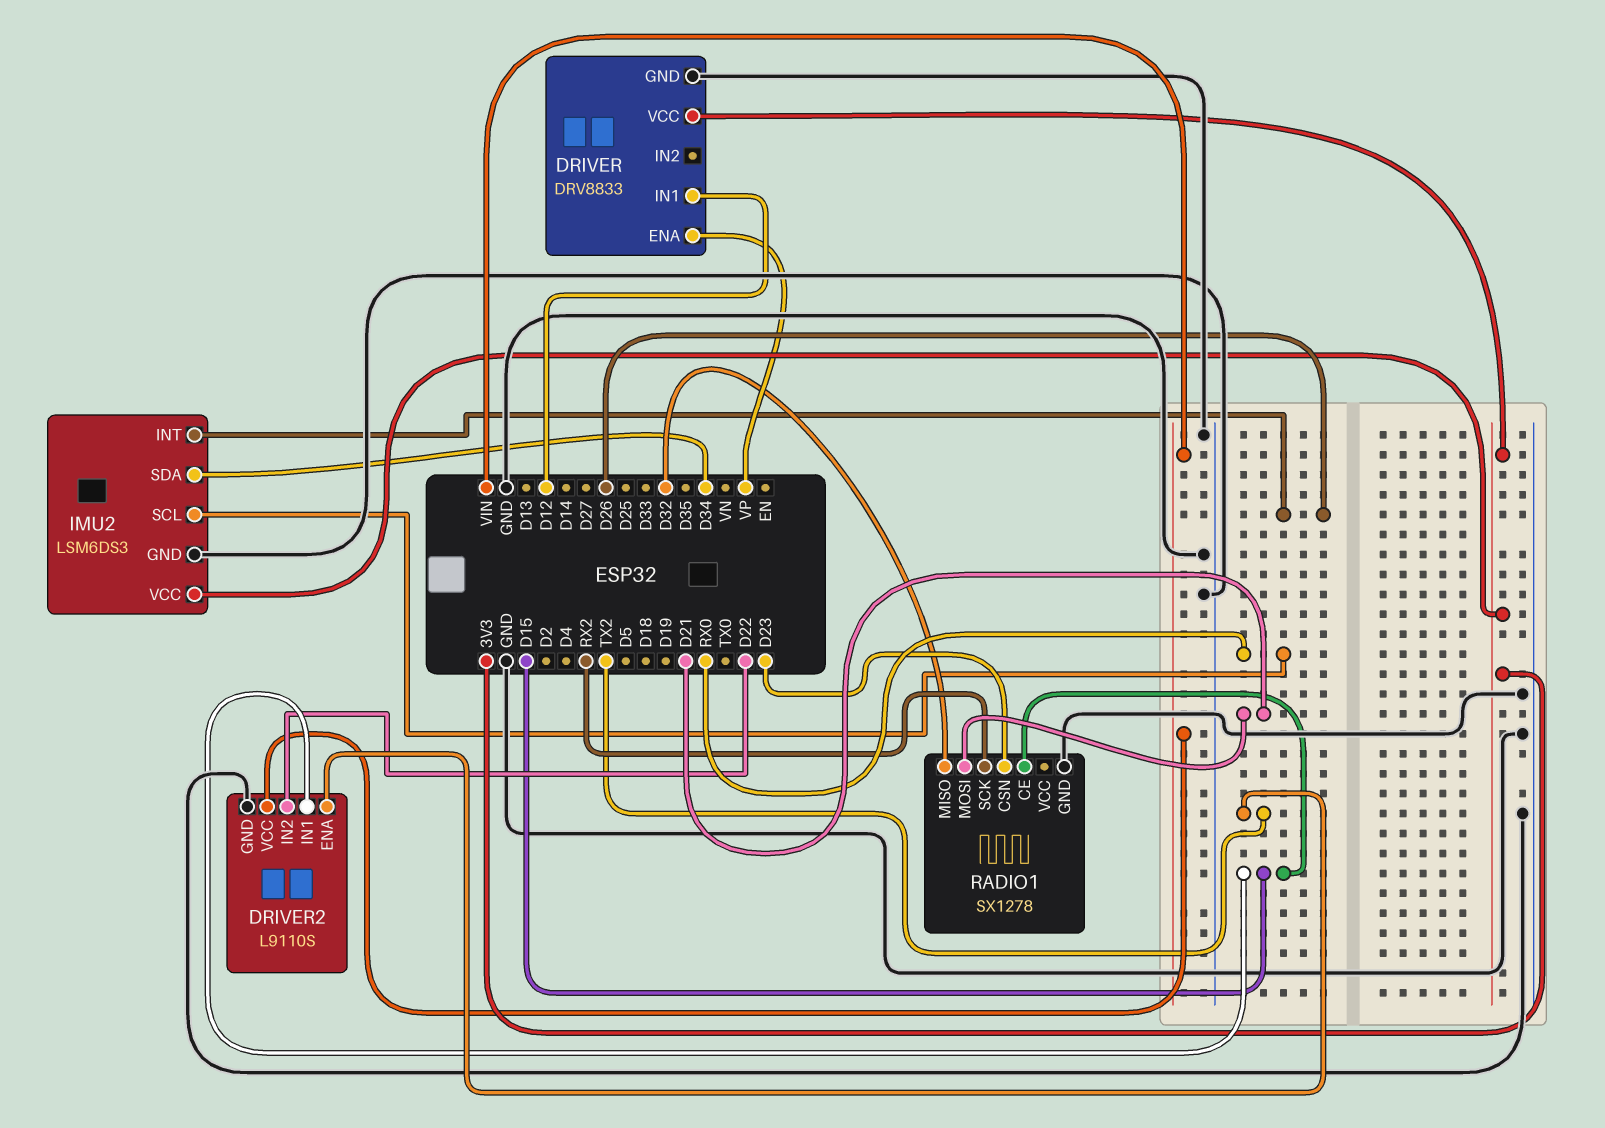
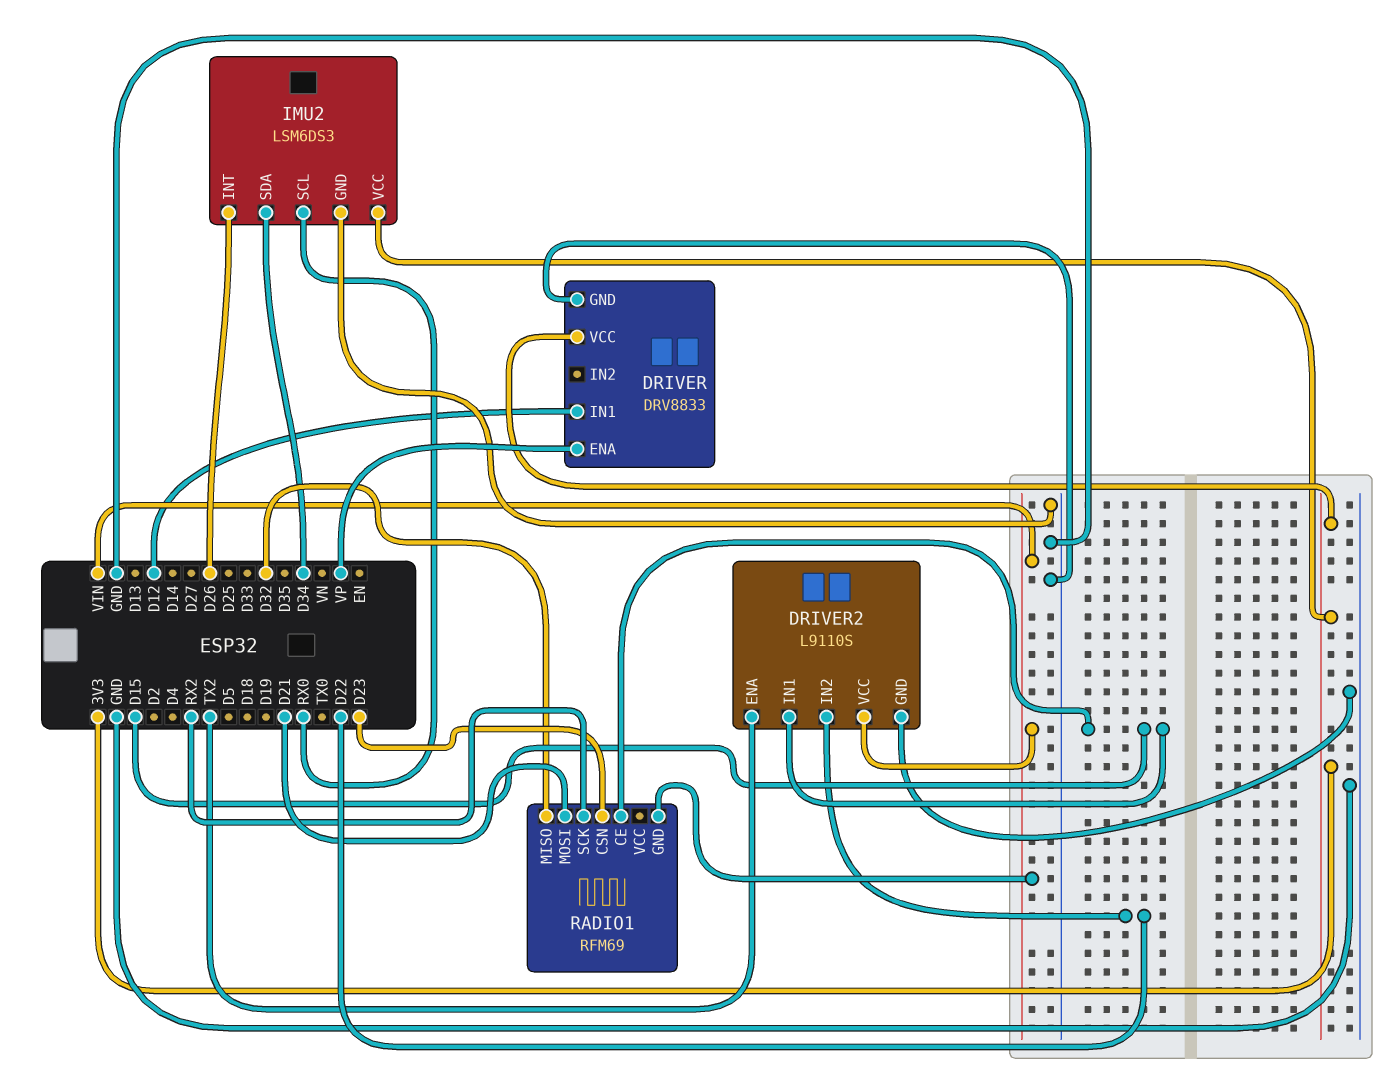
RADIO1: SX1278 -> RFM69
RADIO1 pin GND: GND -> VIN

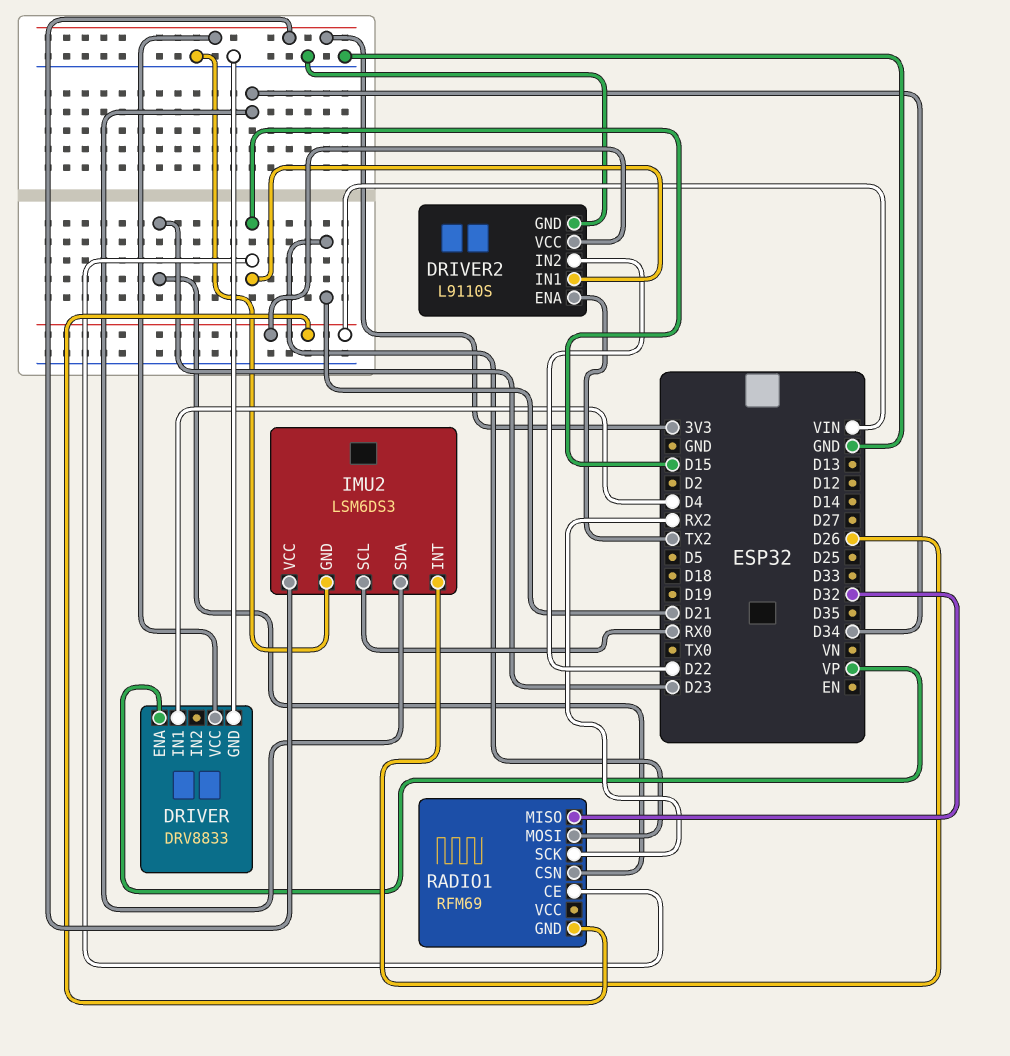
DRIVER pin IN1: D12 -> D4

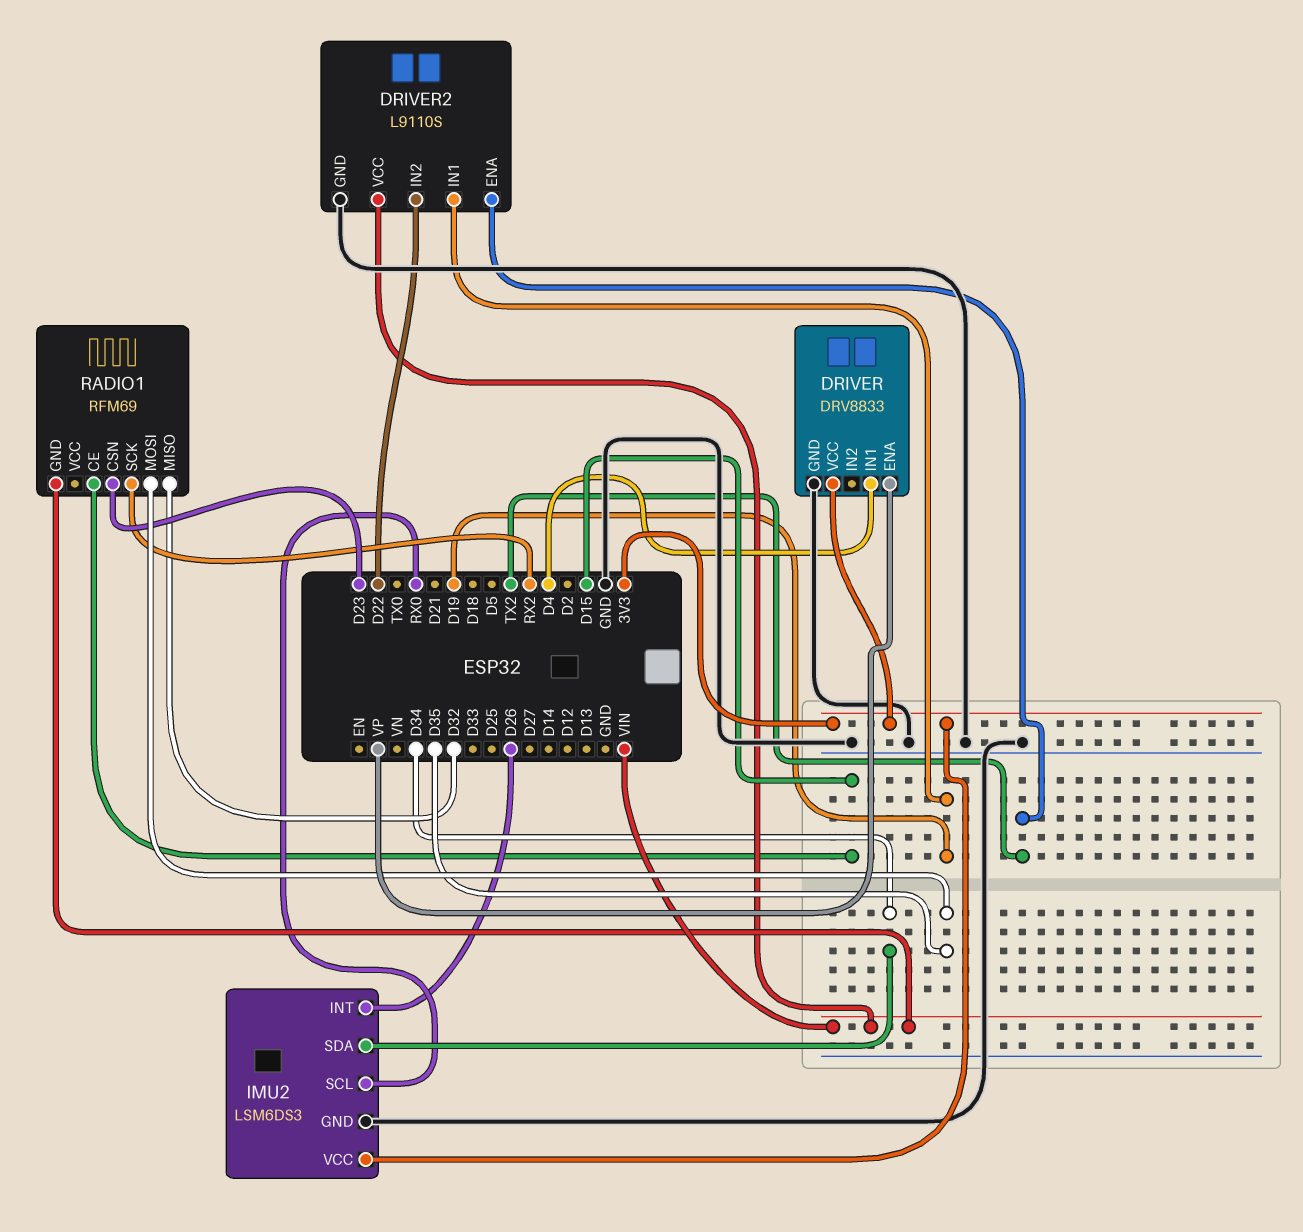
DRIVER2 pin IN1: D15 -> D19
RADIO1 pin MOSI: D21 -> D35

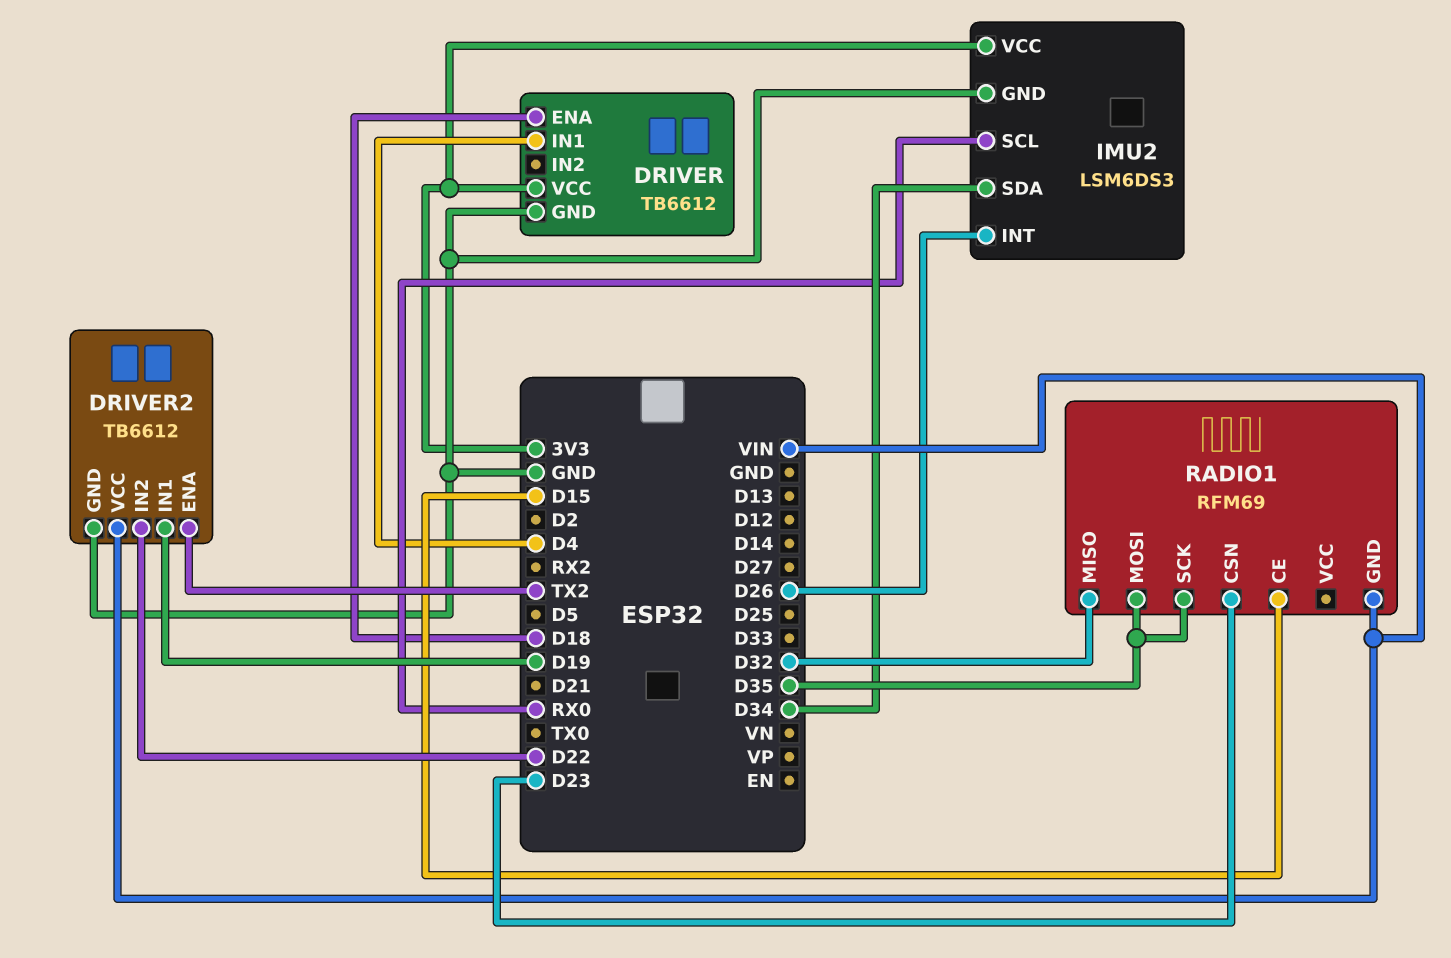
DRIVER: DRV8833 -> TB6612
DRIVER pin ENA: VP -> D18
DRIVER2: L9110S -> TB6612
RADIO1 pin SCK: RX2 -> D35

